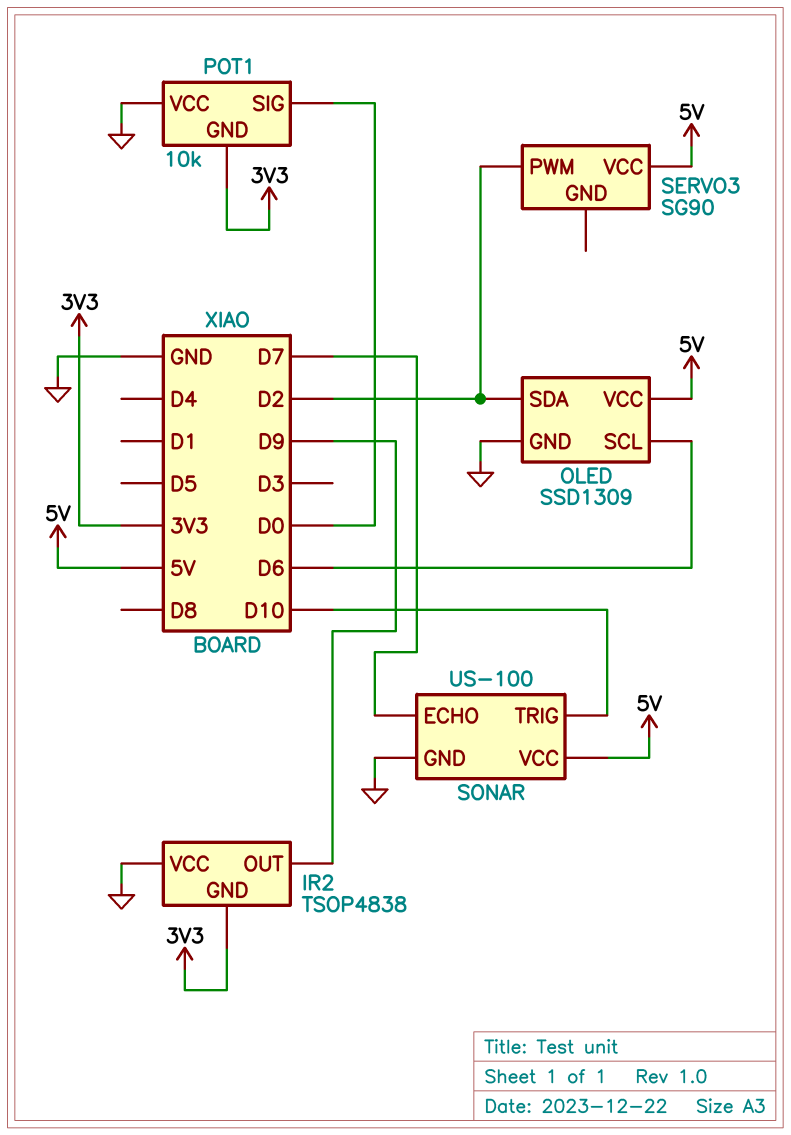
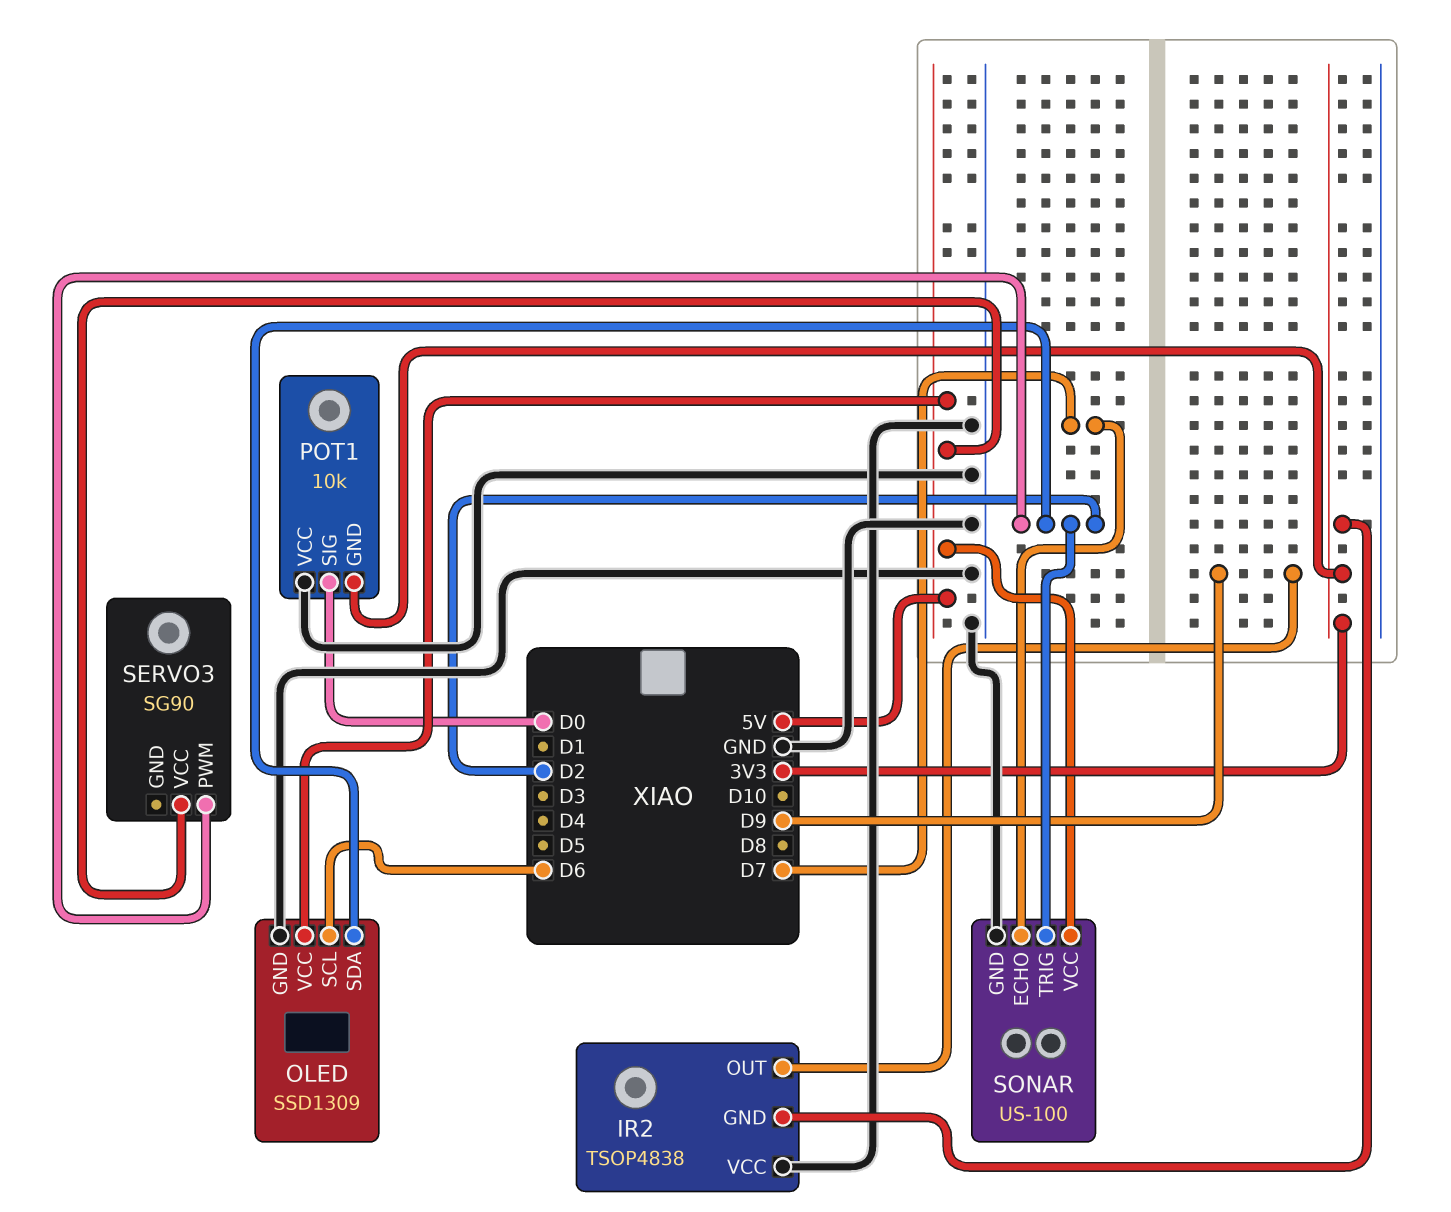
SONAR pin TRIG: D10 -> D2

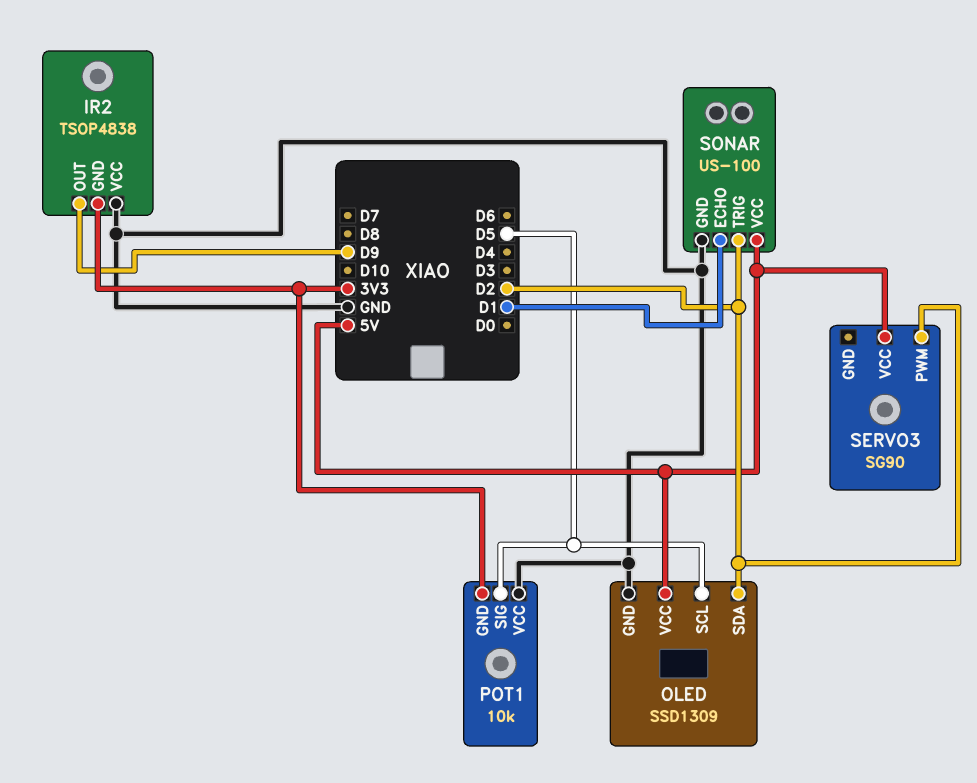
OLED pin SCL: D6 -> D5
POT1 pin SIG: D0 -> D5
SONAR pin ECHO: D7 -> D1

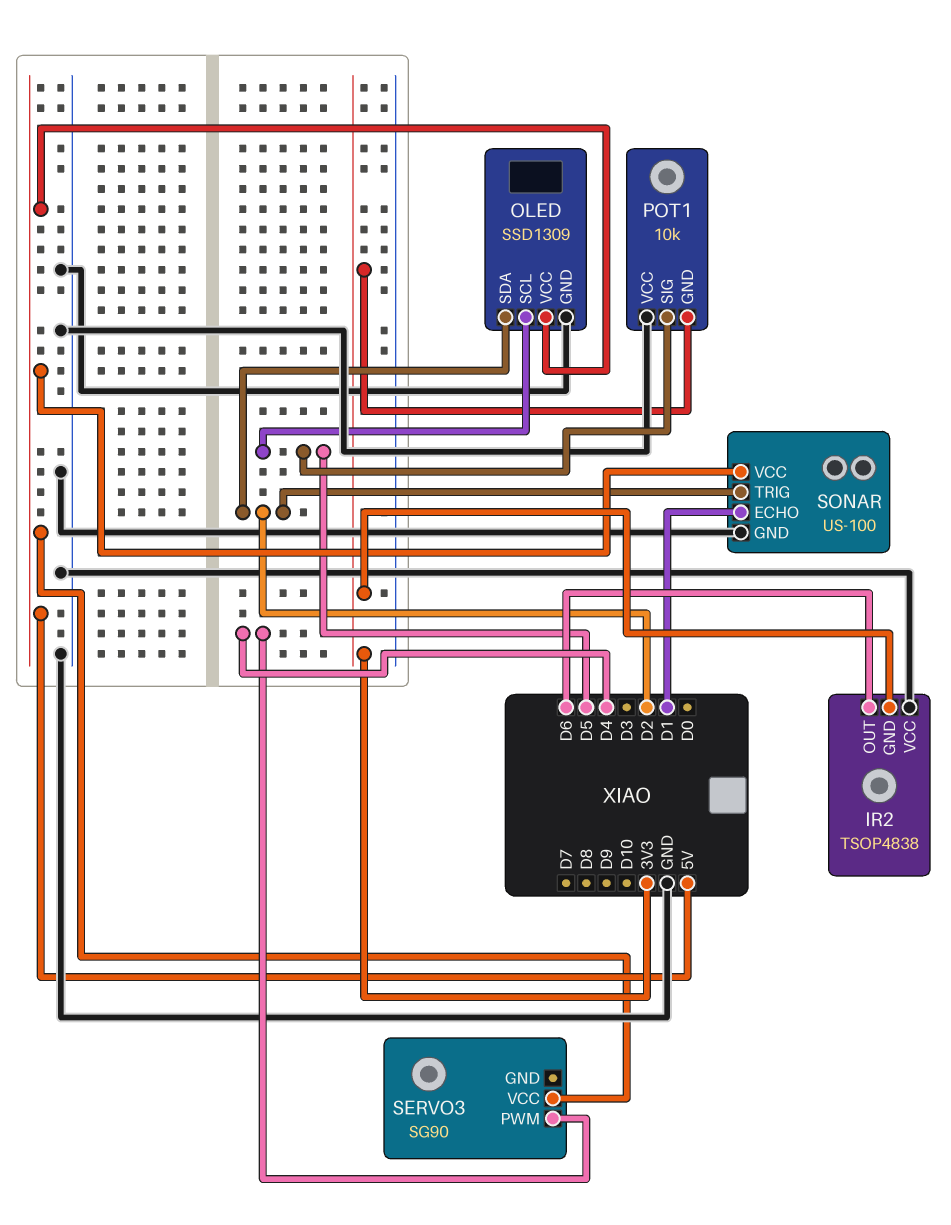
IR2 pin OUT: D9 -> D6
SERVO3 pin PWM: D2 -> D4

